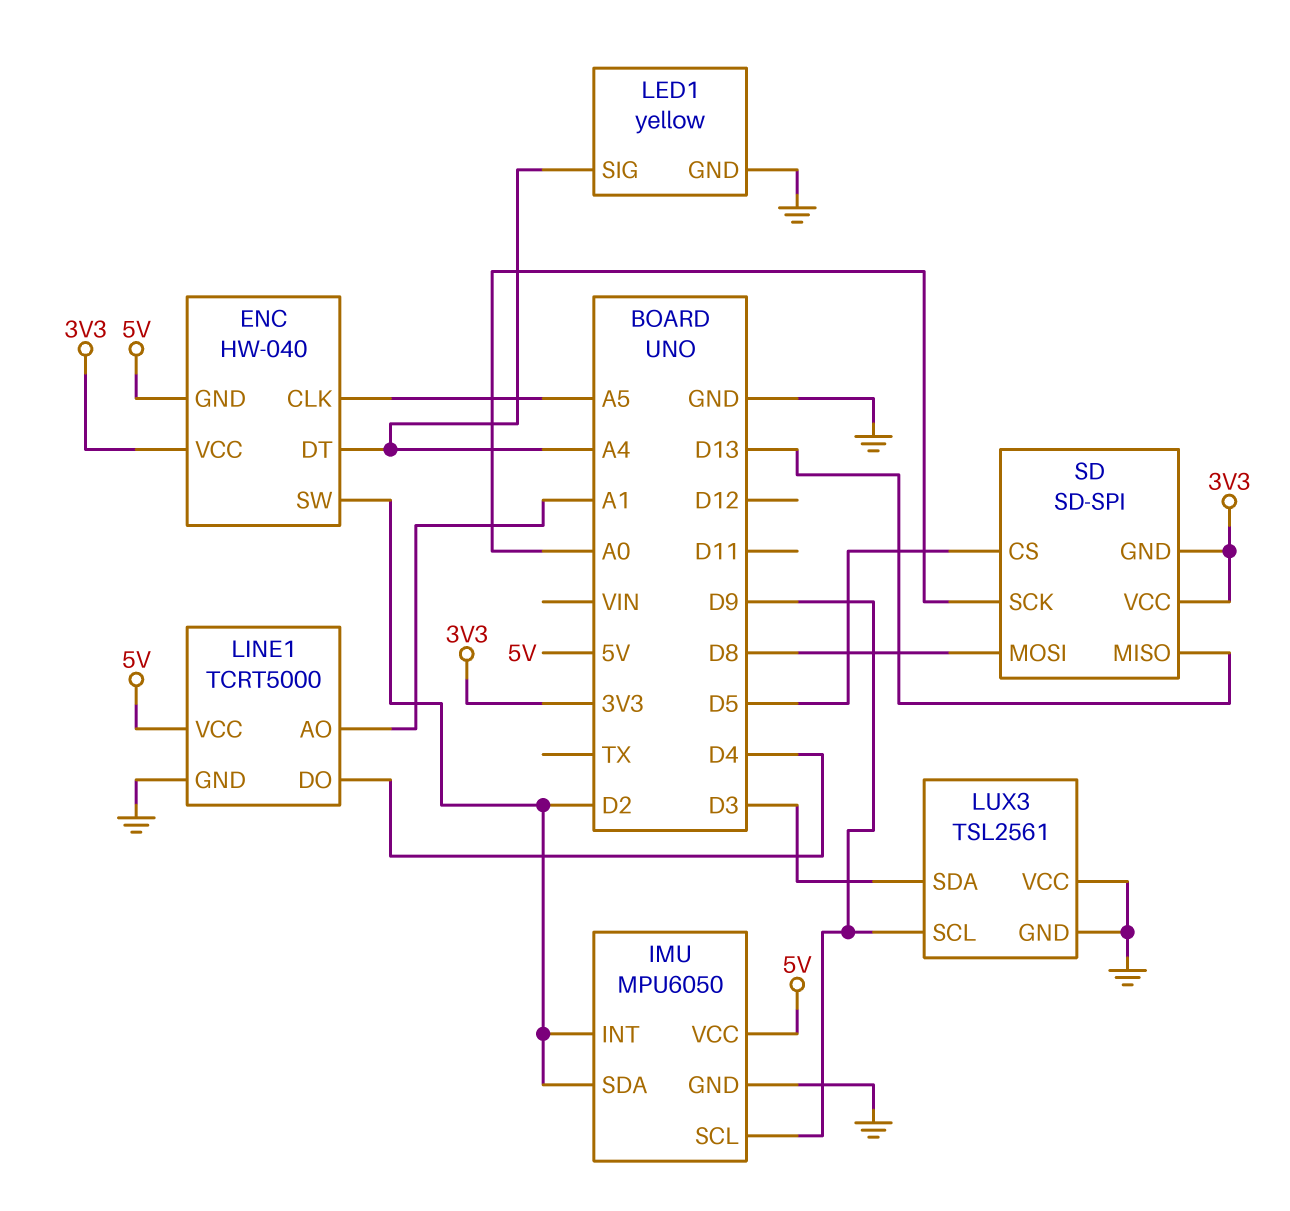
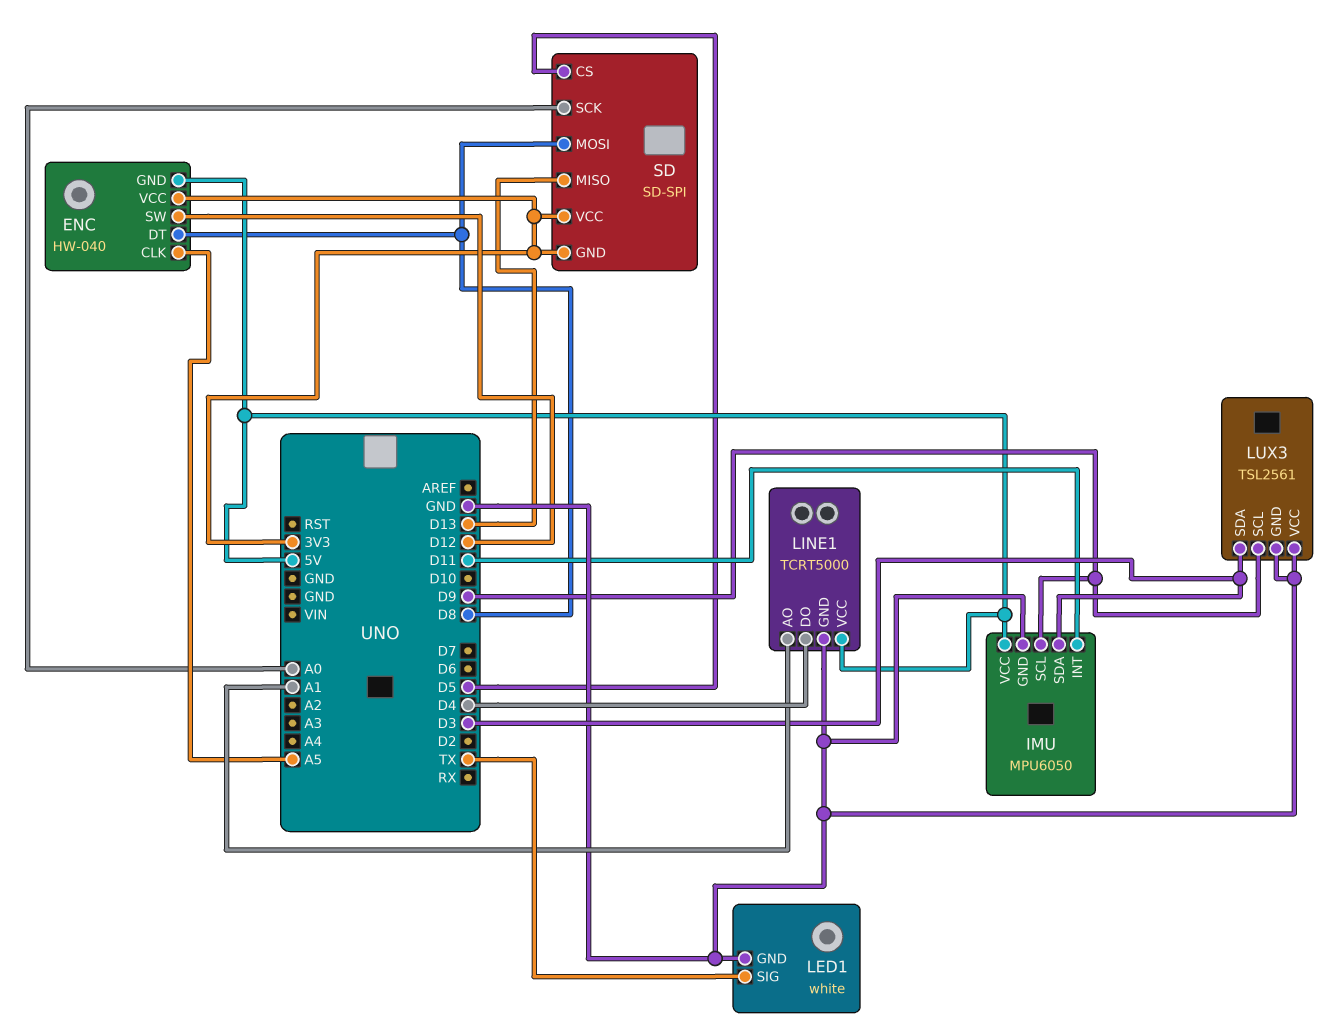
ENC pin DT: A4 -> D8
ENC pin SW: D2 -> D12
IMU pin INT: D2 -> D11
IMU pin SDA: D2 -> D3
LED1: yellow -> white
LED1 pin SIG: A4 -> TX

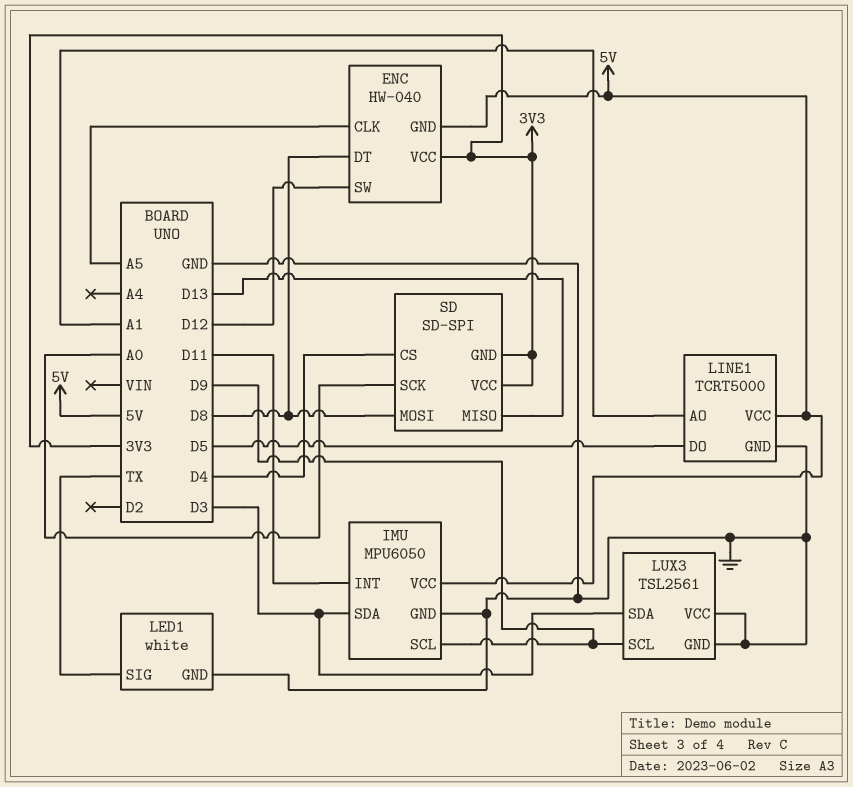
LINE1 pin DO: D4 -> D5
SD pin CS: D5 -> D4

